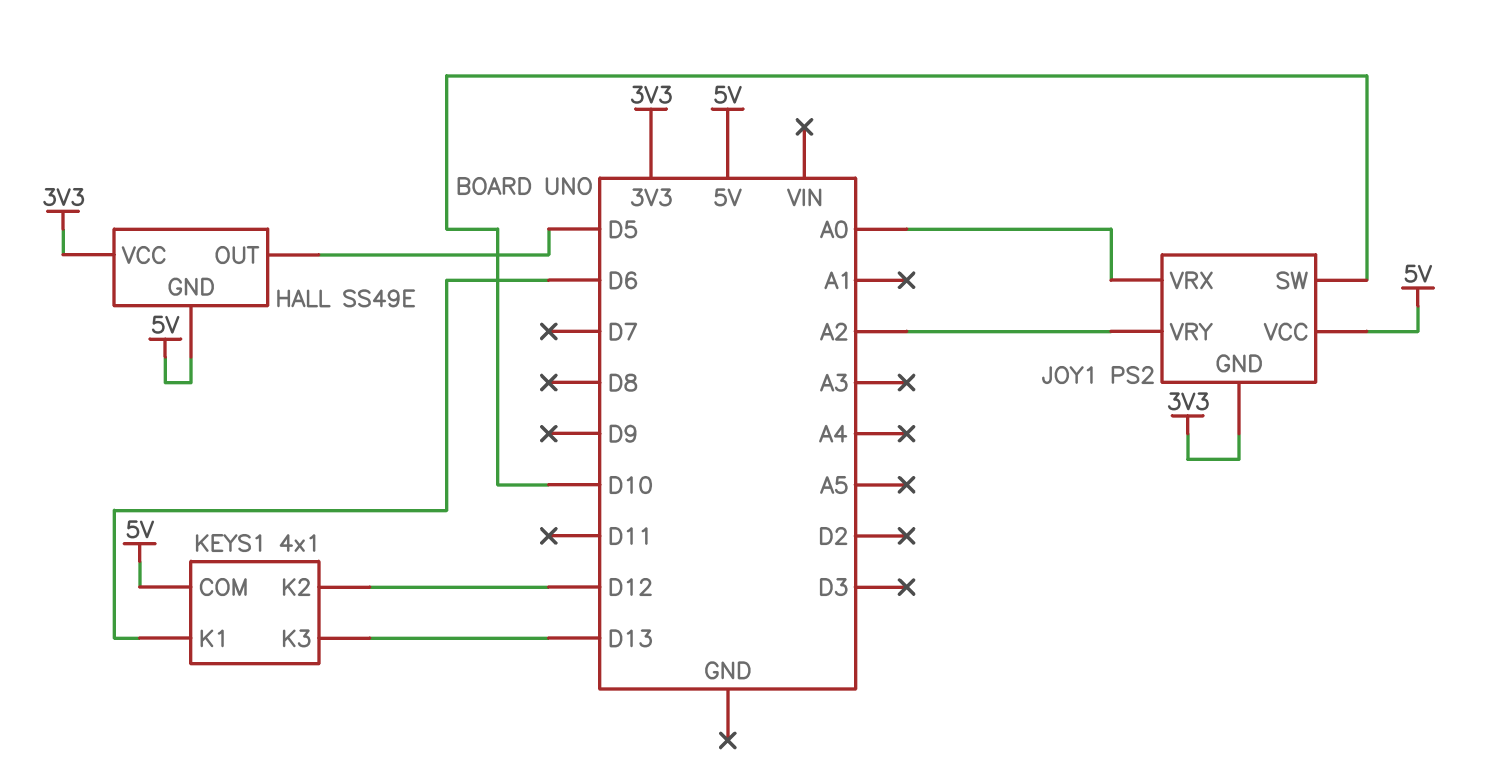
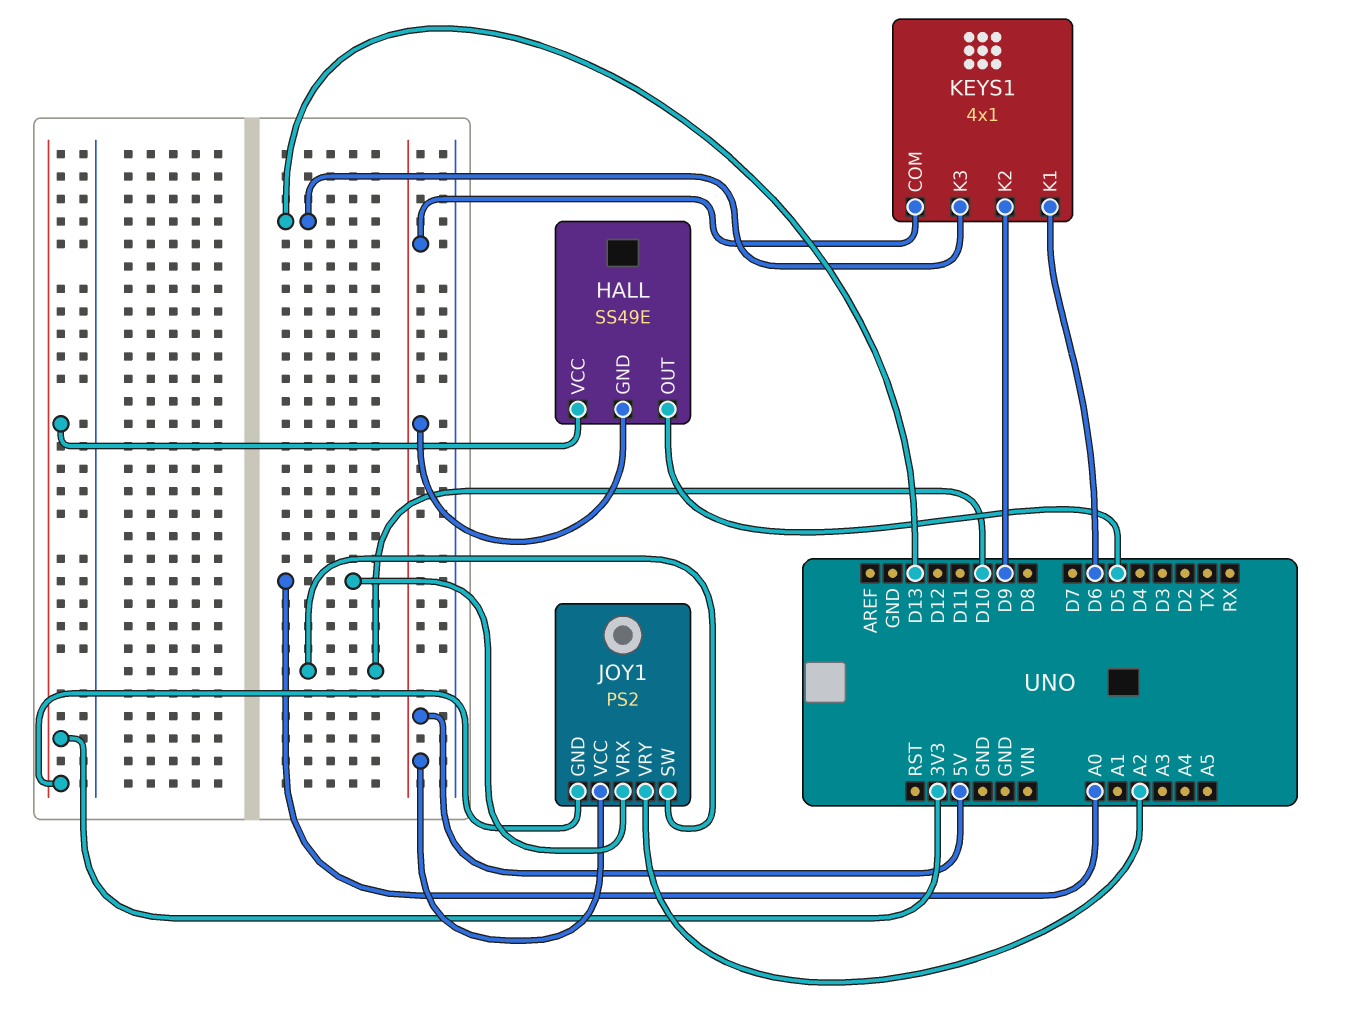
KEYS1 pin K2: D12 -> D9

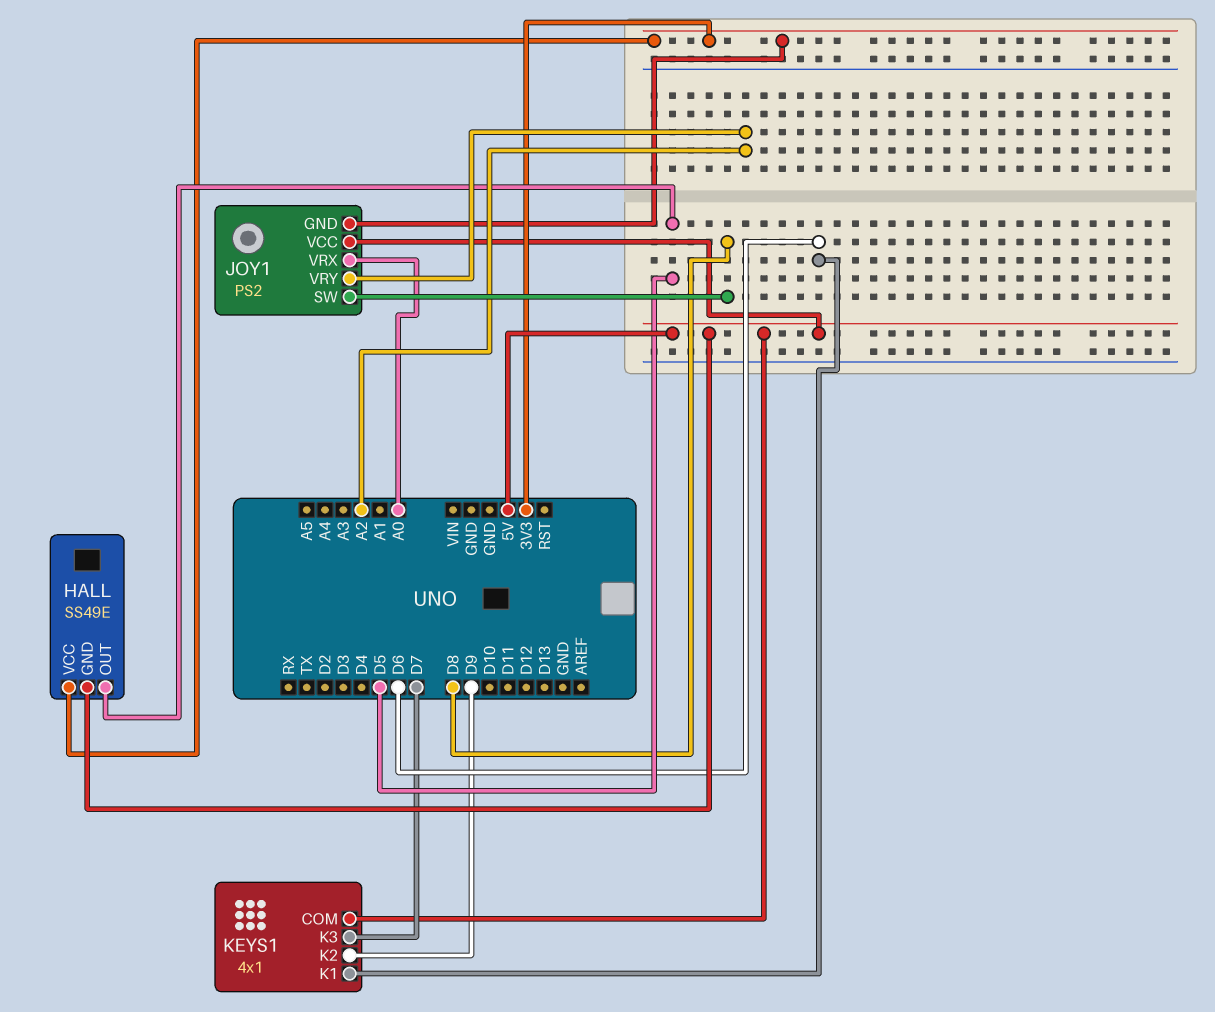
JOY1 pin SW: D10 -> D8
KEYS1 pin K3: D13 -> D7

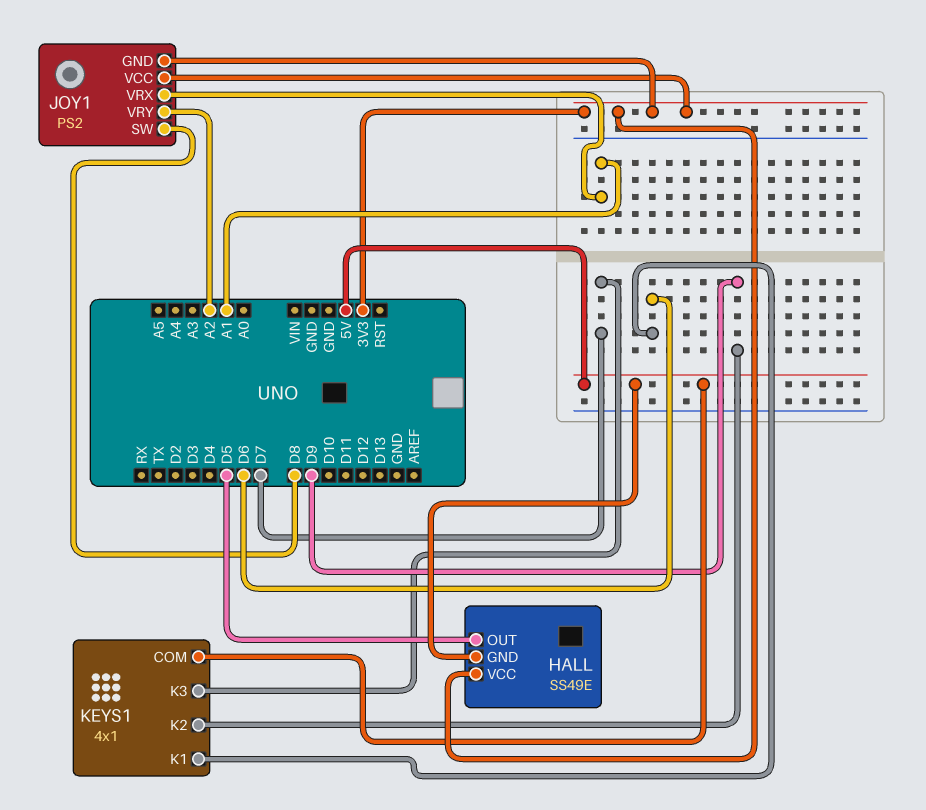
JOY1 pin VCC: 5V -> 3V3
JOY1 pin VRX: A0 -> A1

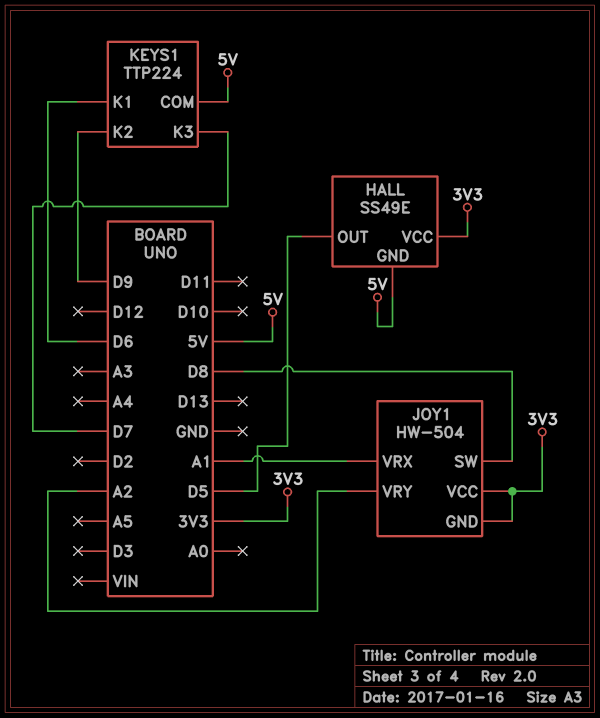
JOY1: PS2 -> HW-504
KEYS1: 4x1 -> TTP224

